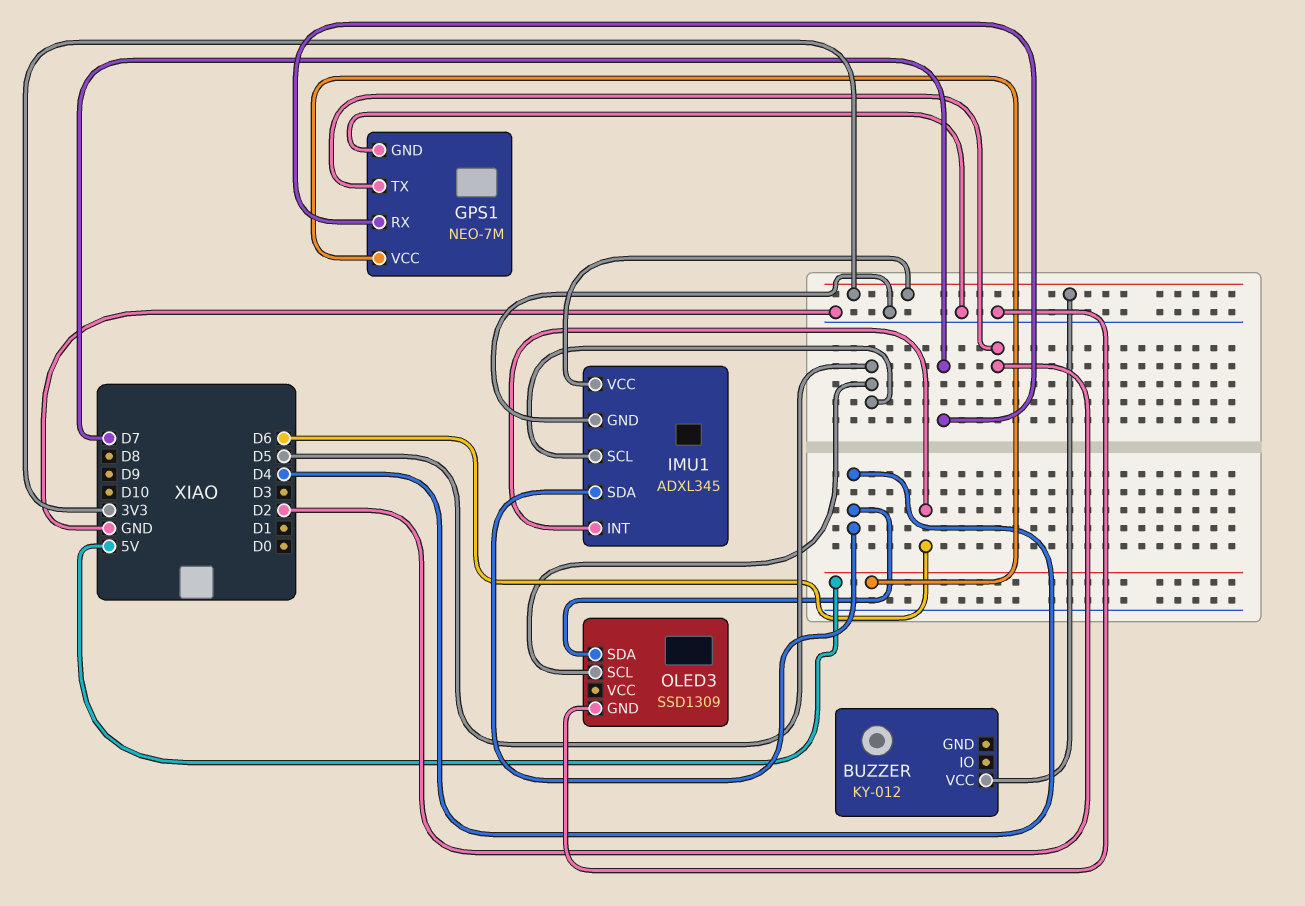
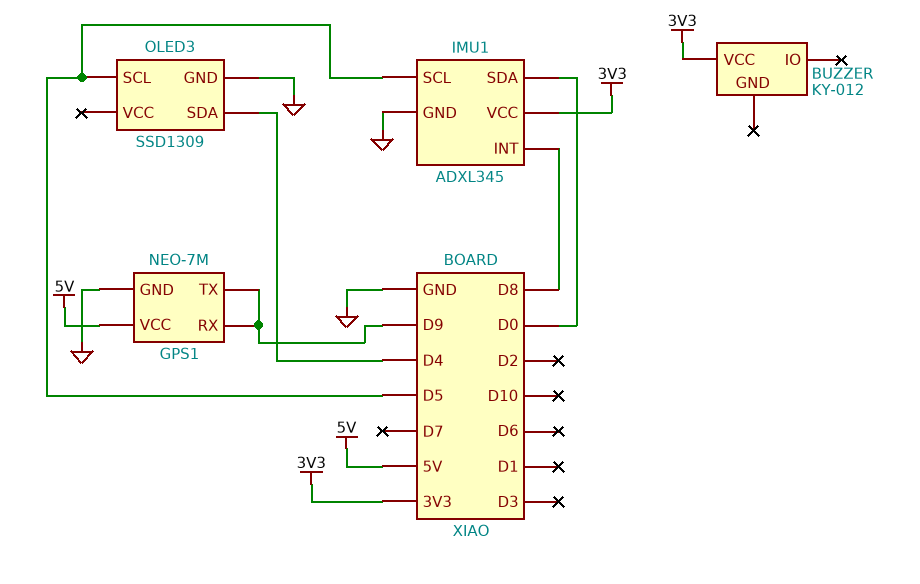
GPS1 pin RX: D7 -> D9
GPS1 pin TX: D2 -> D9
IMU1 pin INT: D6 -> D8
IMU1 pin SDA: D4 -> D0

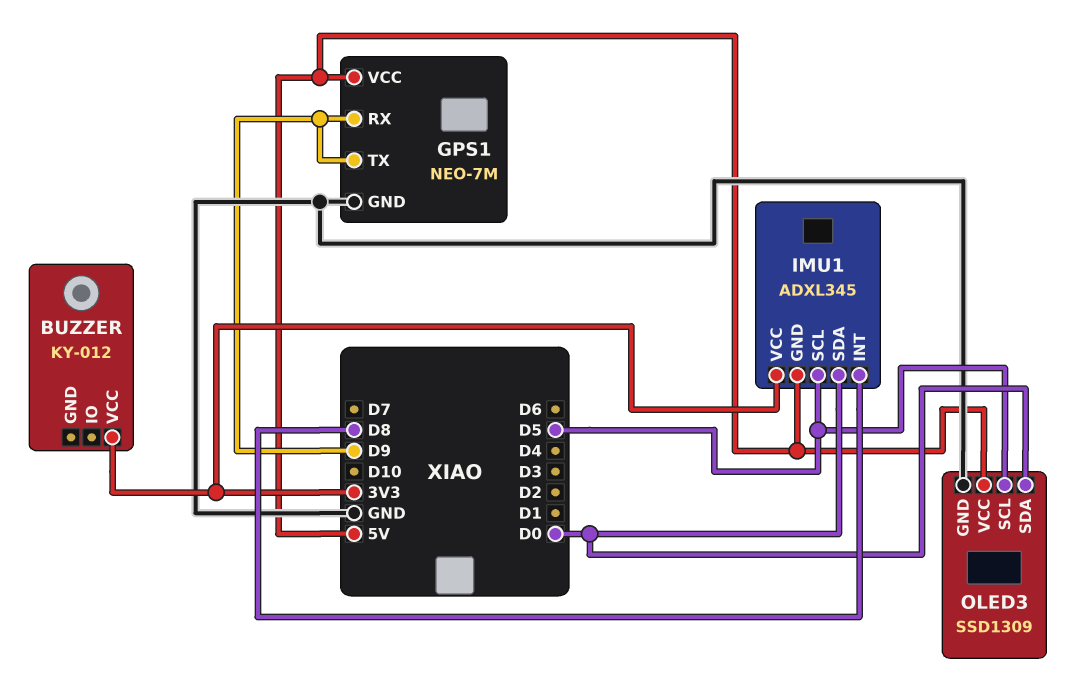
IMU1 pin GND: GND -> 5V
OLED3 pin SDA: D4 -> D0
OLED3 pin VCC: none -> 5V

